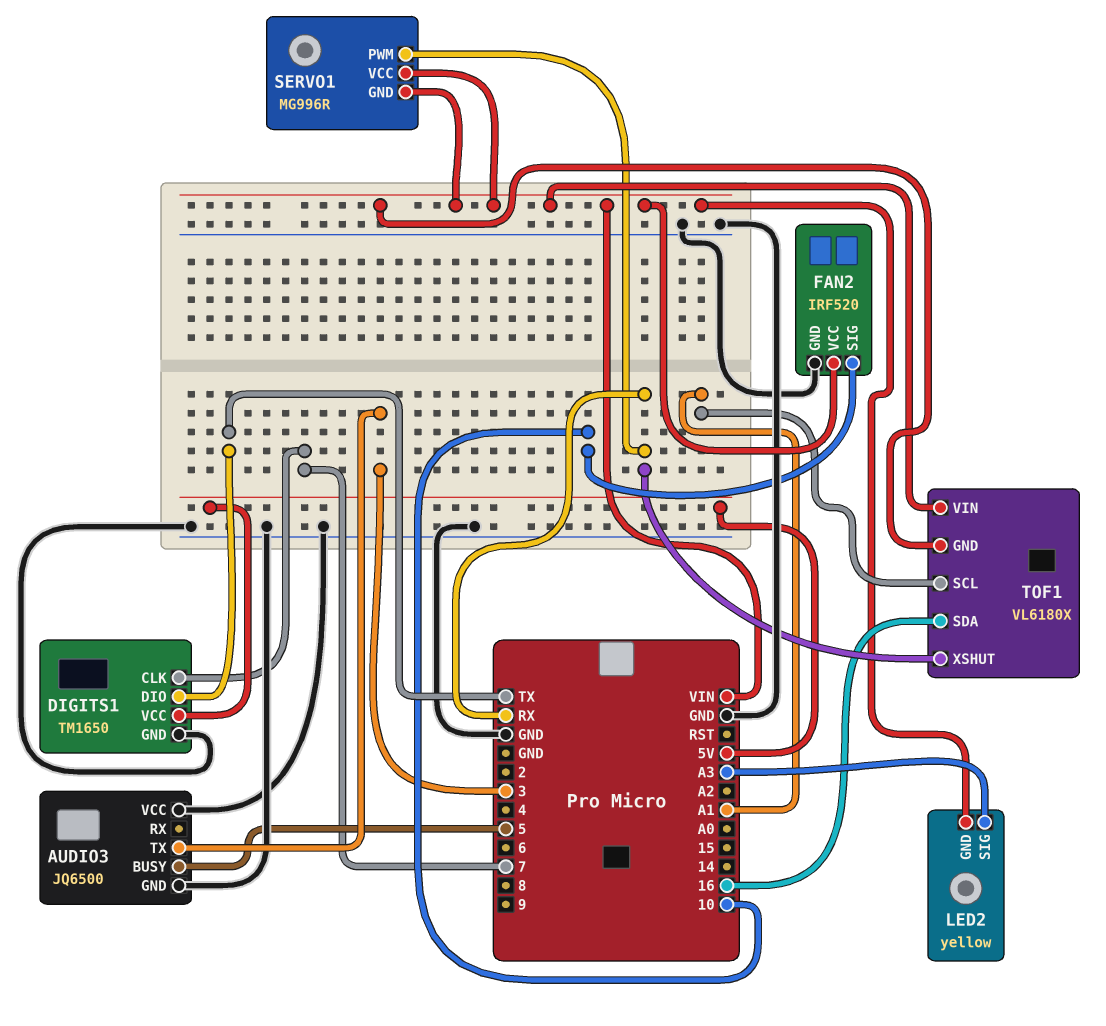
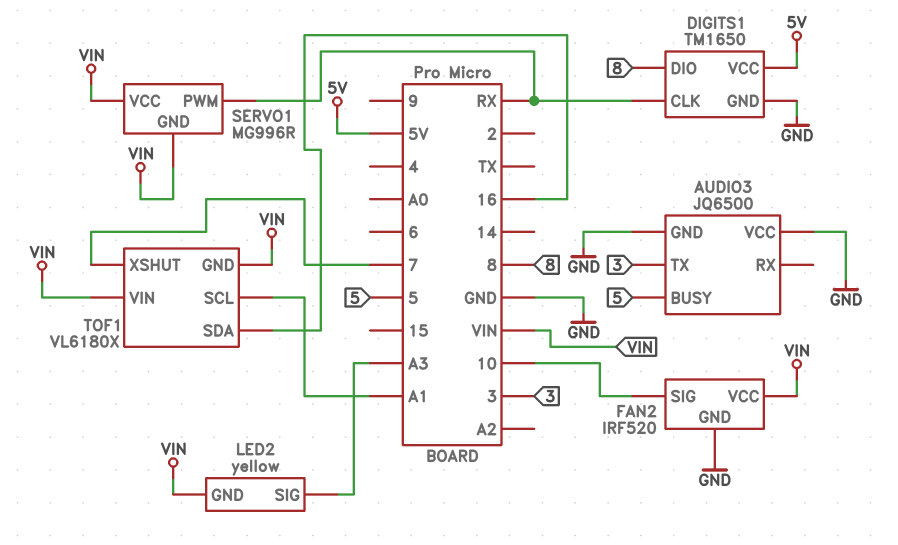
DIGITS1 pin CLK: 7 -> RX
DIGITS1 pin DIO: TX -> 8
TOF1 pin XSHUT: RX -> 7

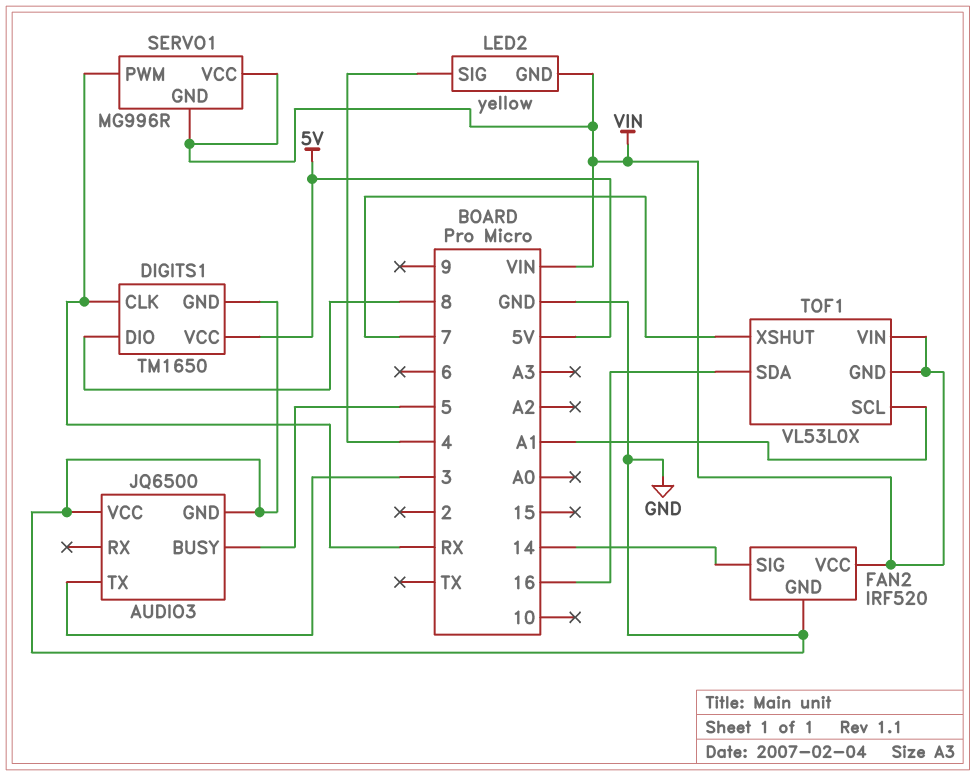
FAN2 pin SIG: 10 -> 14
LED2 pin SIG: A3 -> 4
TOF1: VL6180X -> VL53L0X

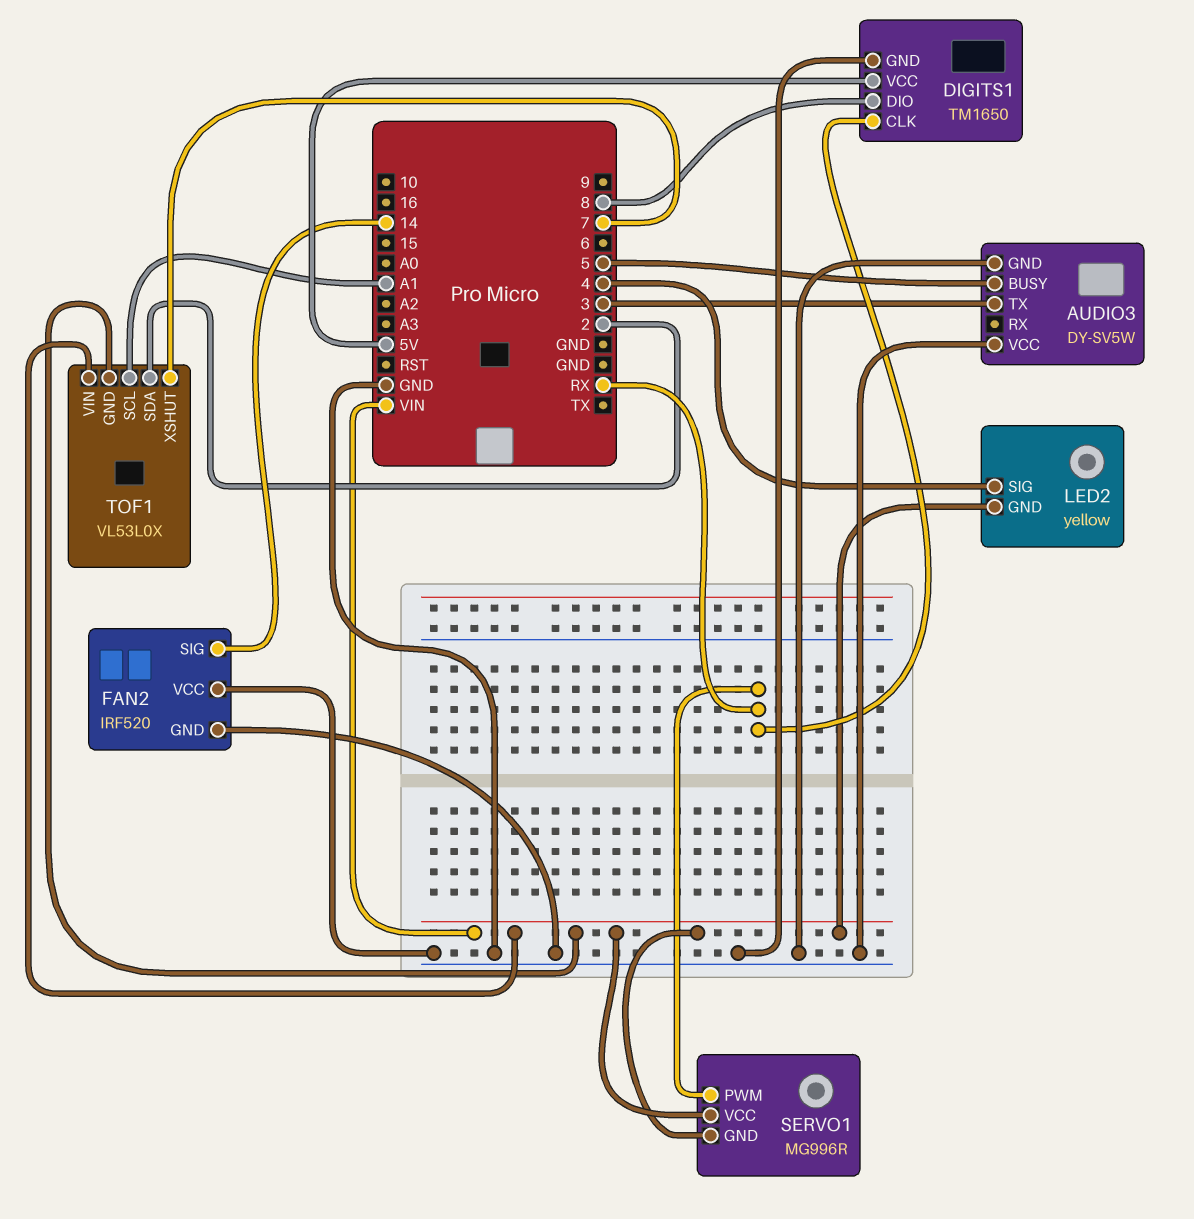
AUDIO3: JQ6500 -> DY-SV5W
FAN2 pin VCC: VIN -> GND
TOF1 pin SDA: 16 -> 2

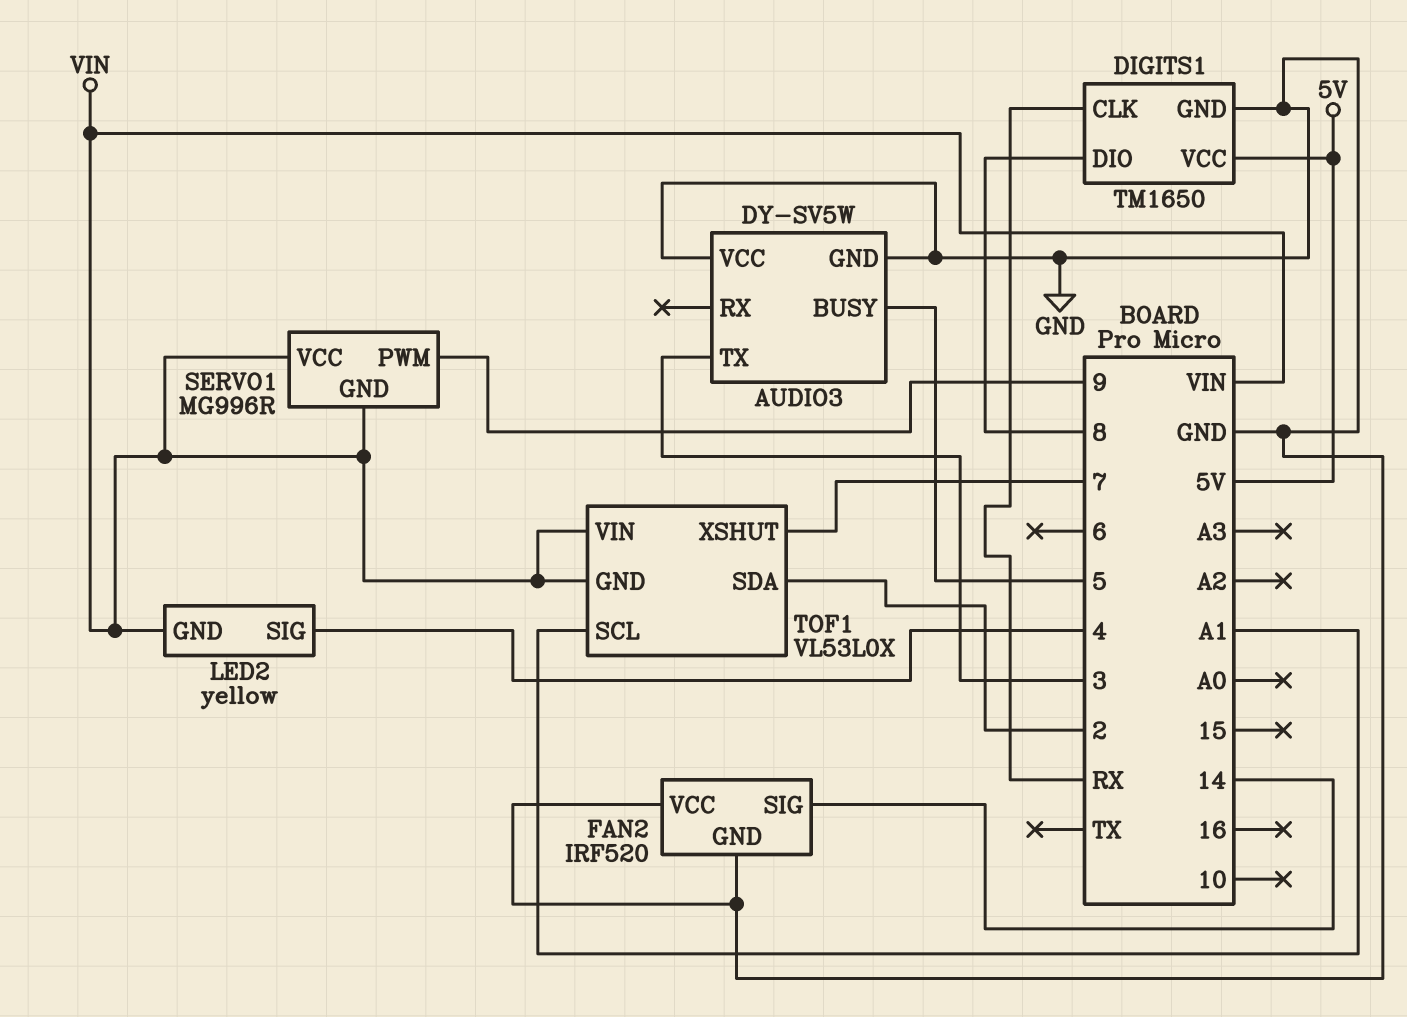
SERVO1 pin PWM: RX -> 9

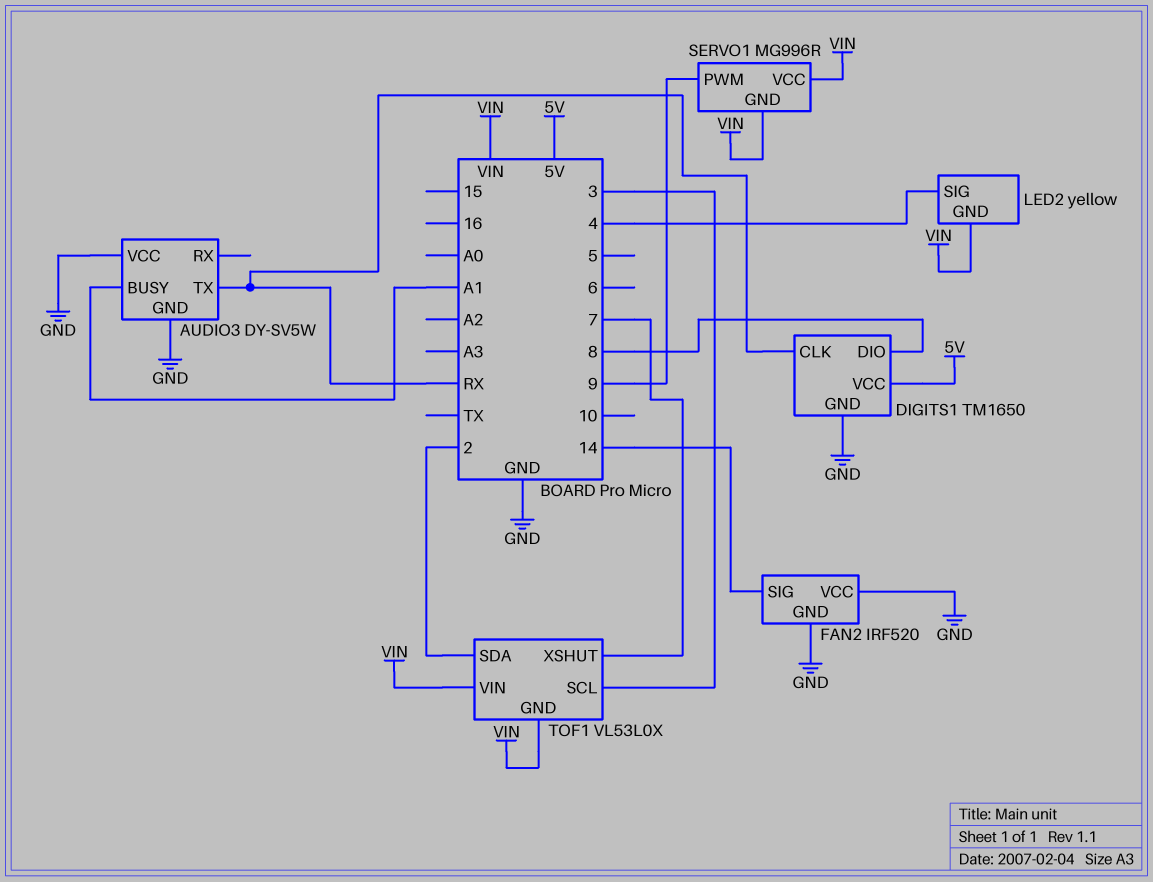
AUDIO3 pin BUSY: 5 -> A1
AUDIO3 pin TX: 3 -> RX
TOF1 pin SCL: A1 -> 3

